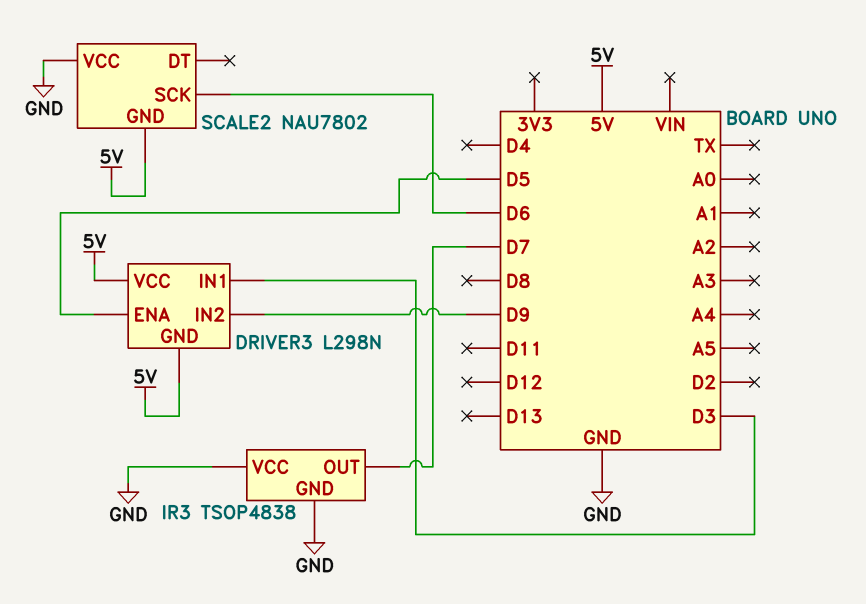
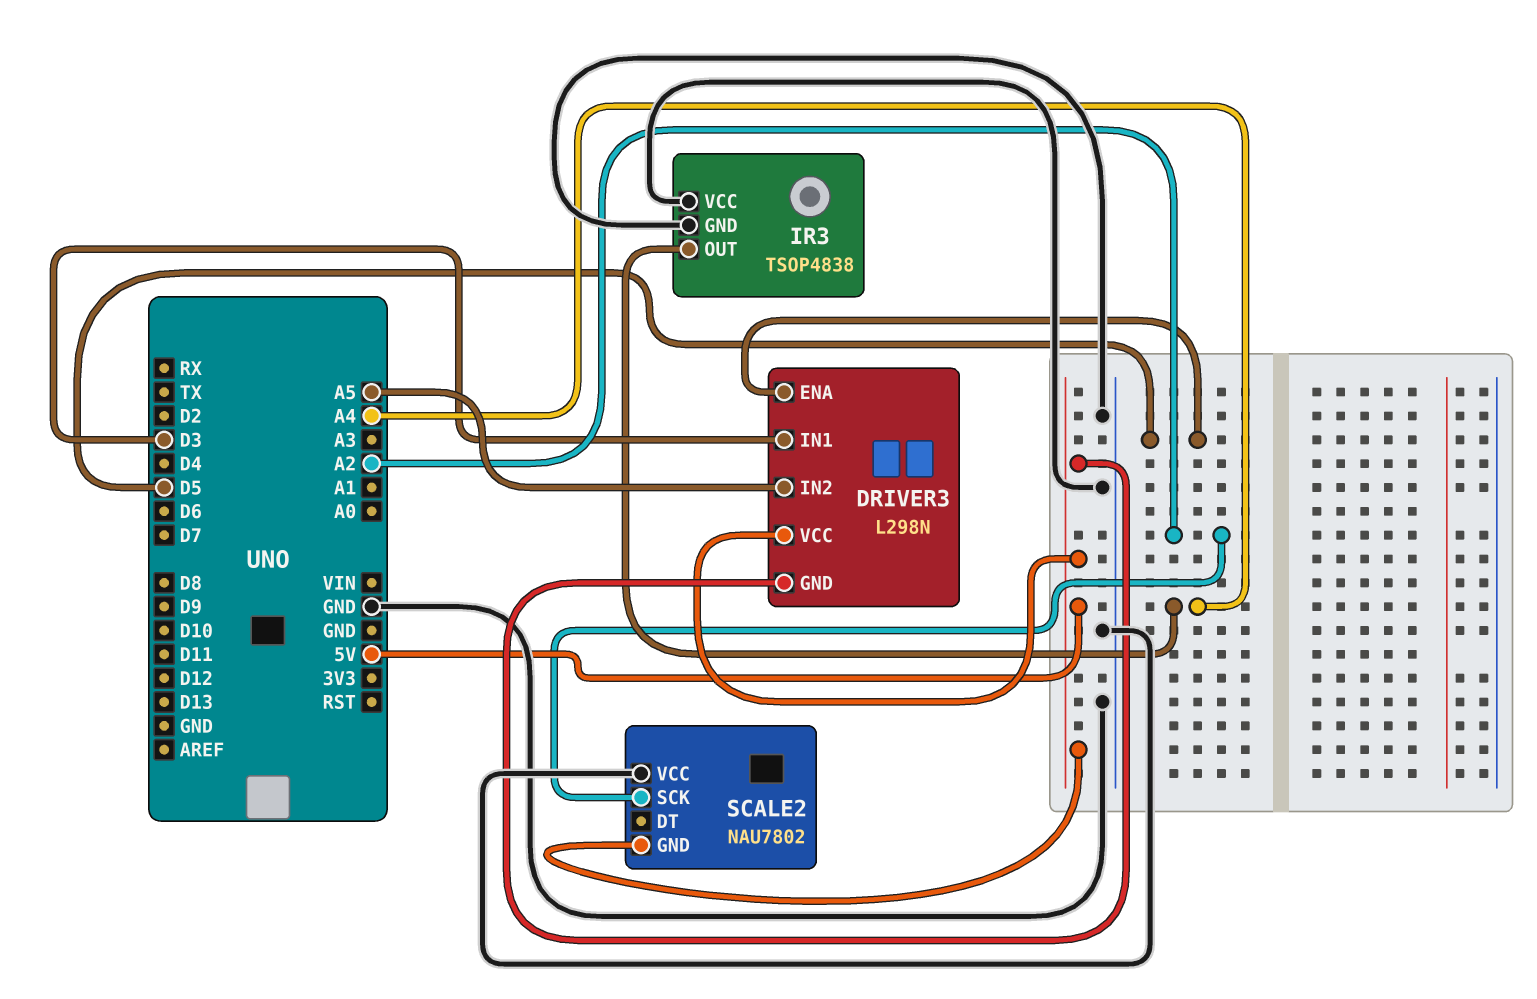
DRIVER3 pin IN2: D9 -> A5
IR3 pin OUT: D7 -> A4
SCALE2 pin SCK: D6 -> A2

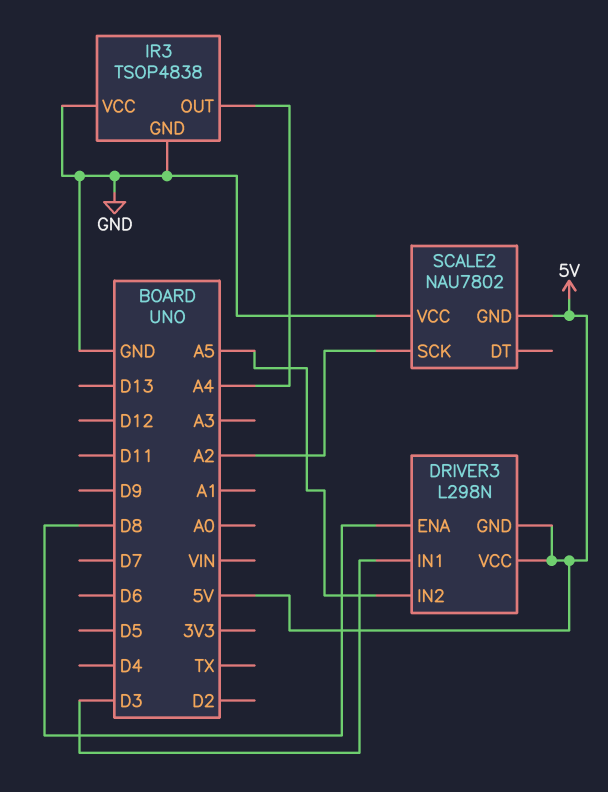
DRIVER3 pin ENA: D5 -> D8

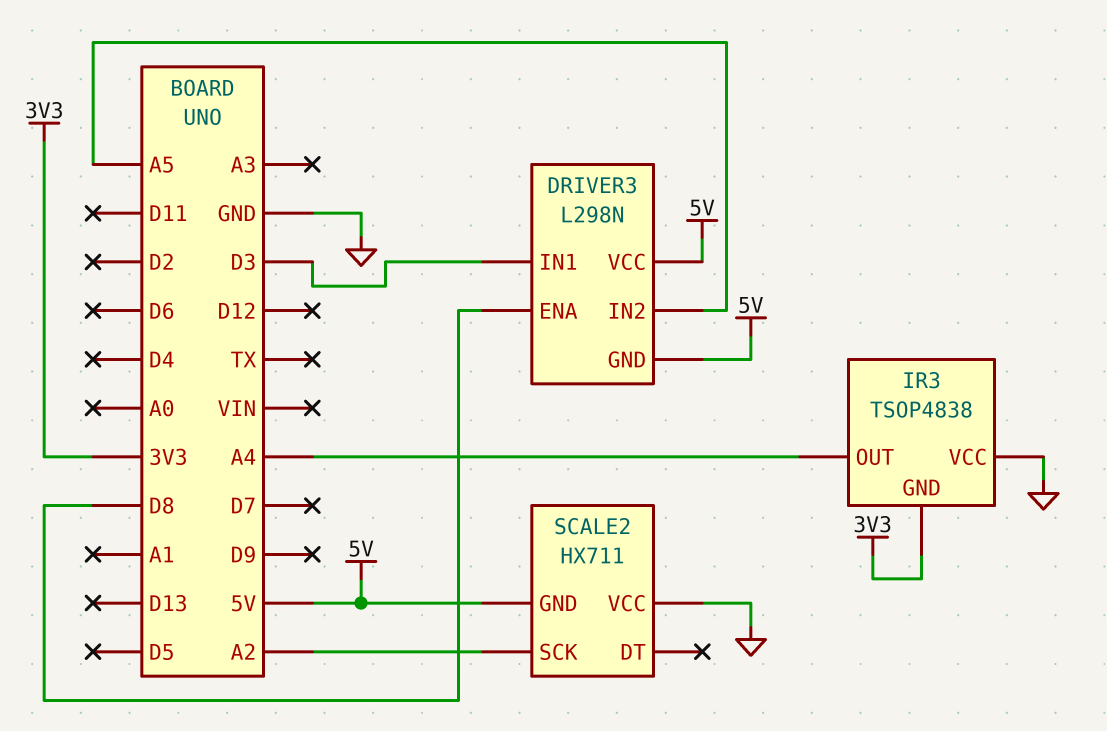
IR3 pin GND: GND -> 3V3
SCALE2: NAU7802 -> HX711

